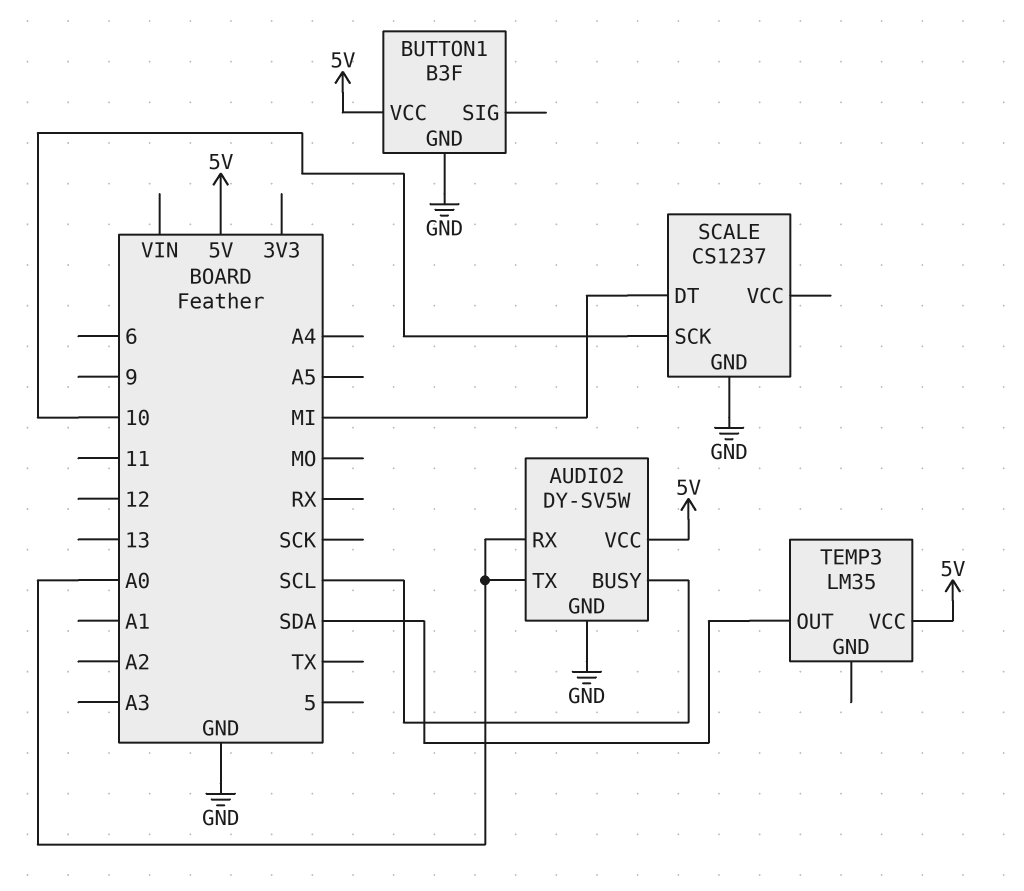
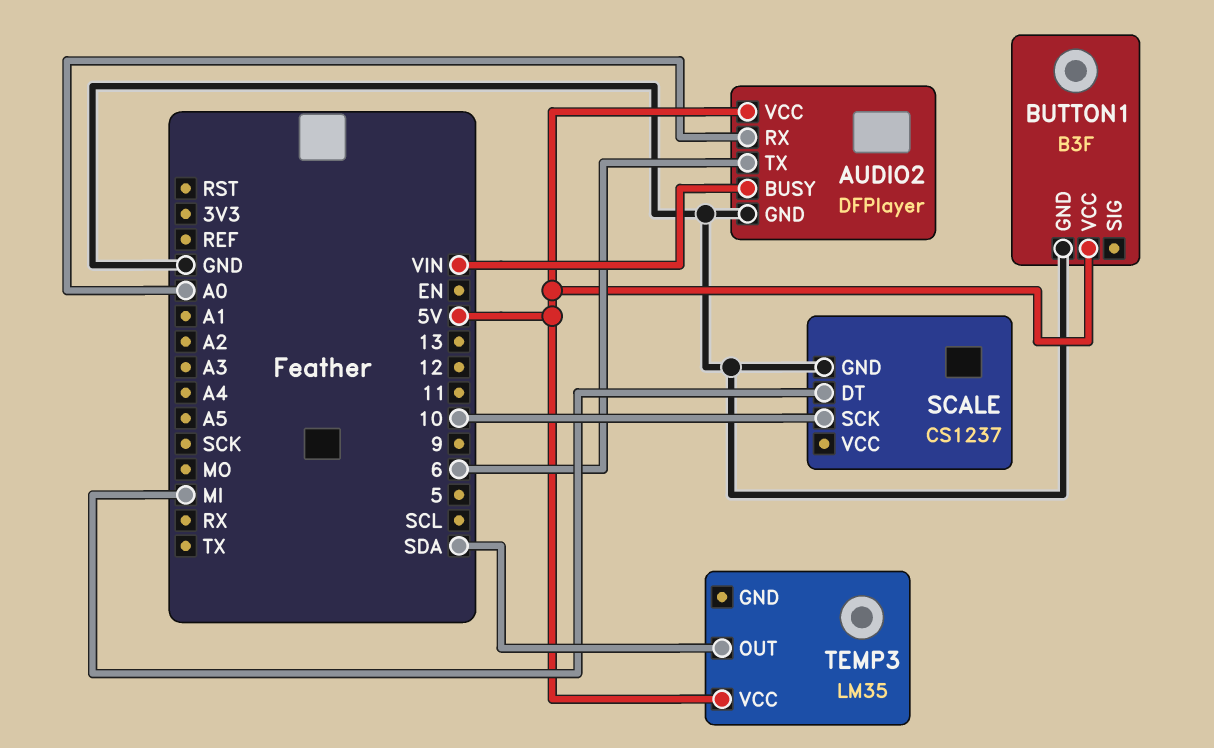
AUDIO2: DY-SV5W -> DFPlayer
AUDIO2 pin BUSY: SCL -> VIN
AUDIO2 pin TX: A0 -> 6

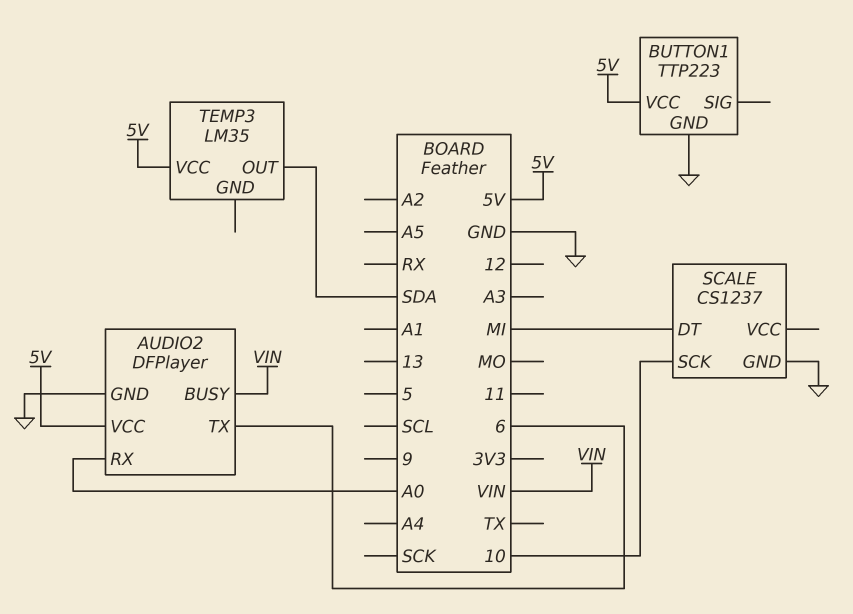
BUTTON1: B3F -> TTP223

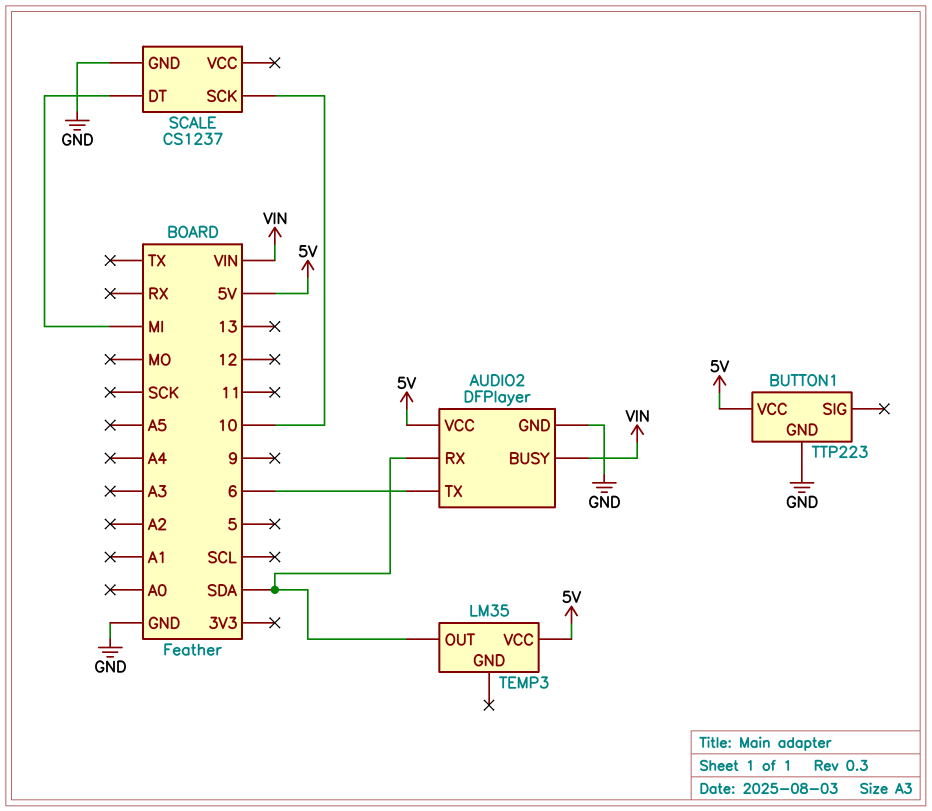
AUDIO2 pin RX: A0 -> SDA

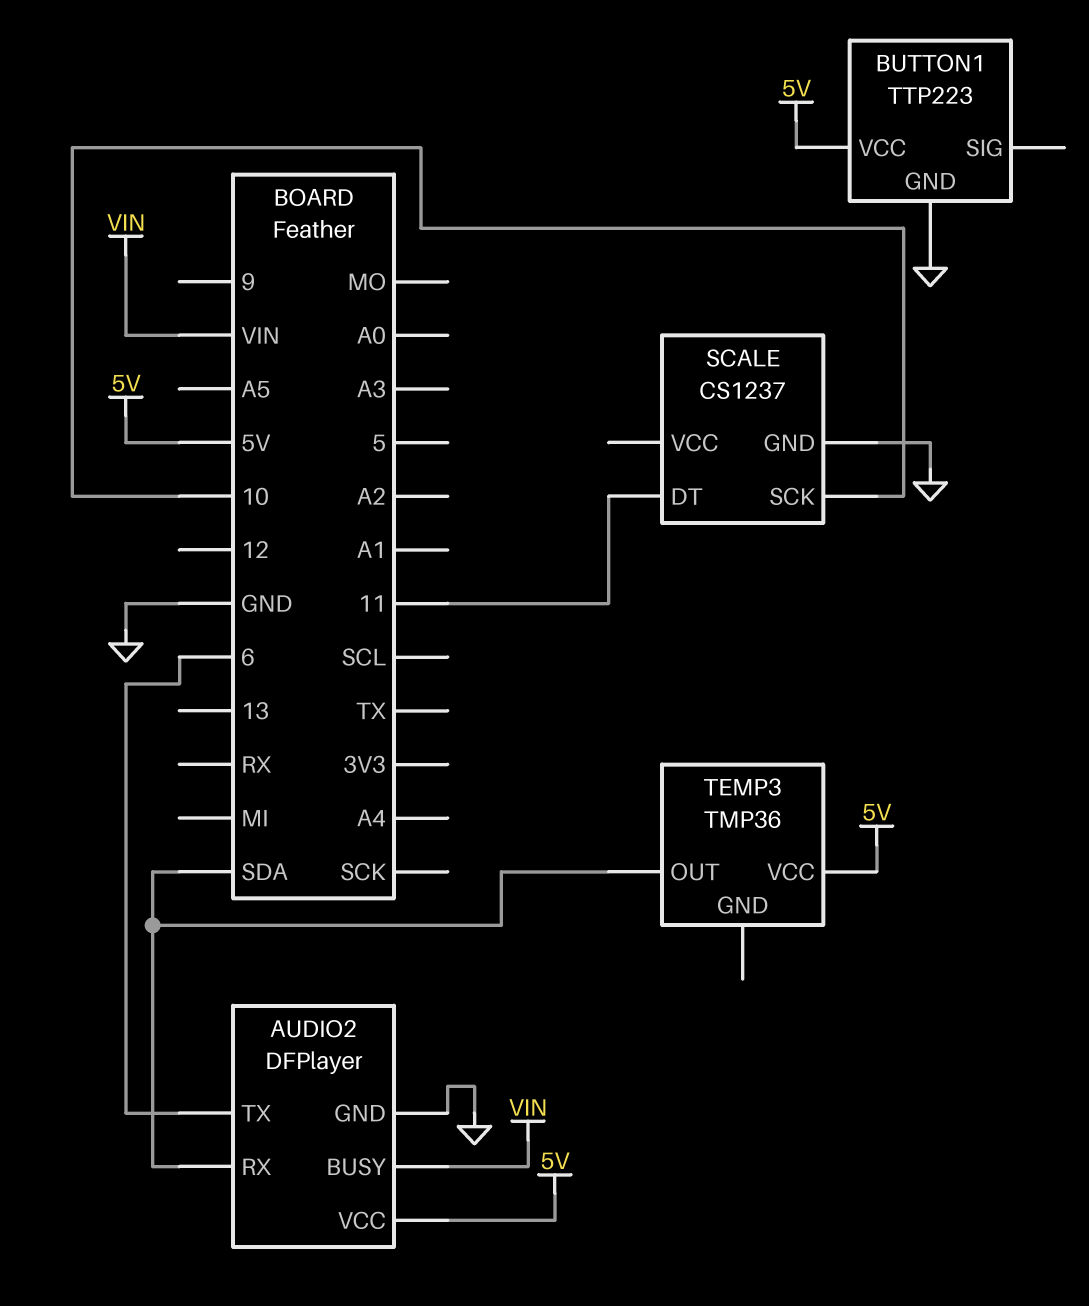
SCALE pin DT: MI -> 11
TEMP3: LM35 -> TMP36

